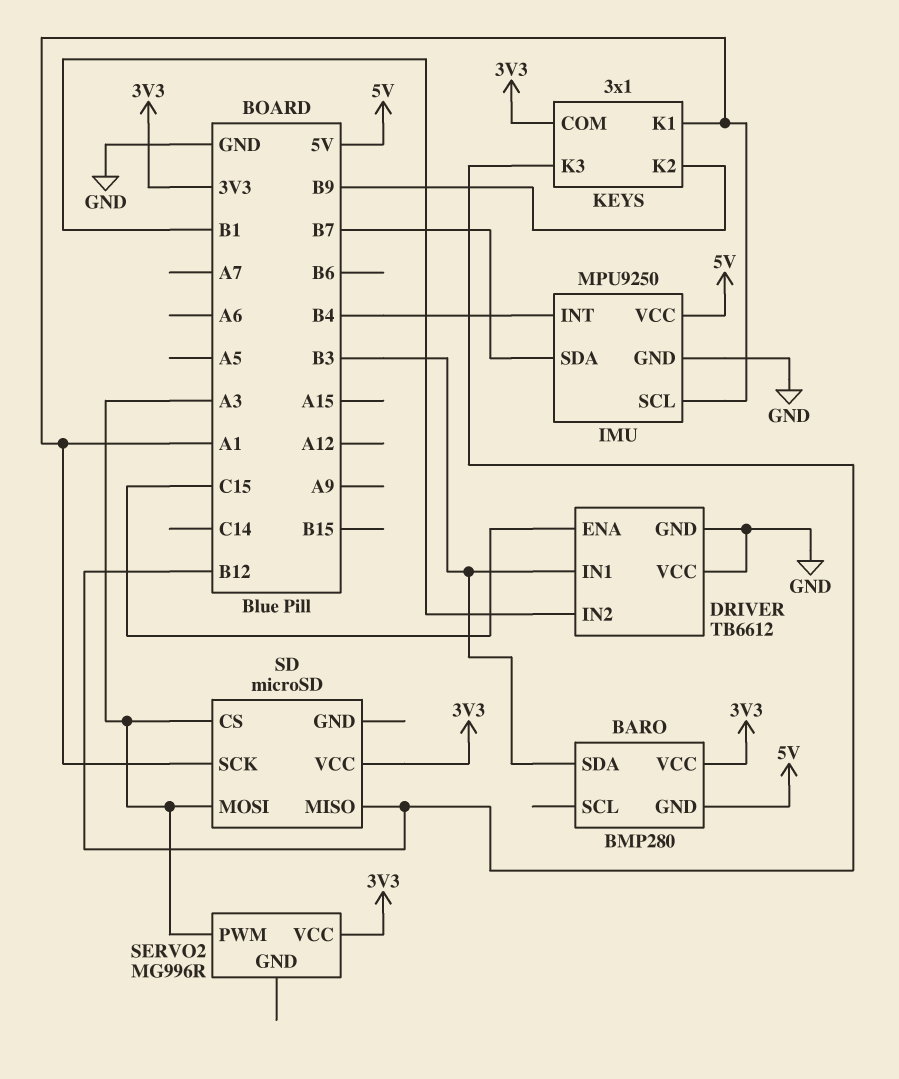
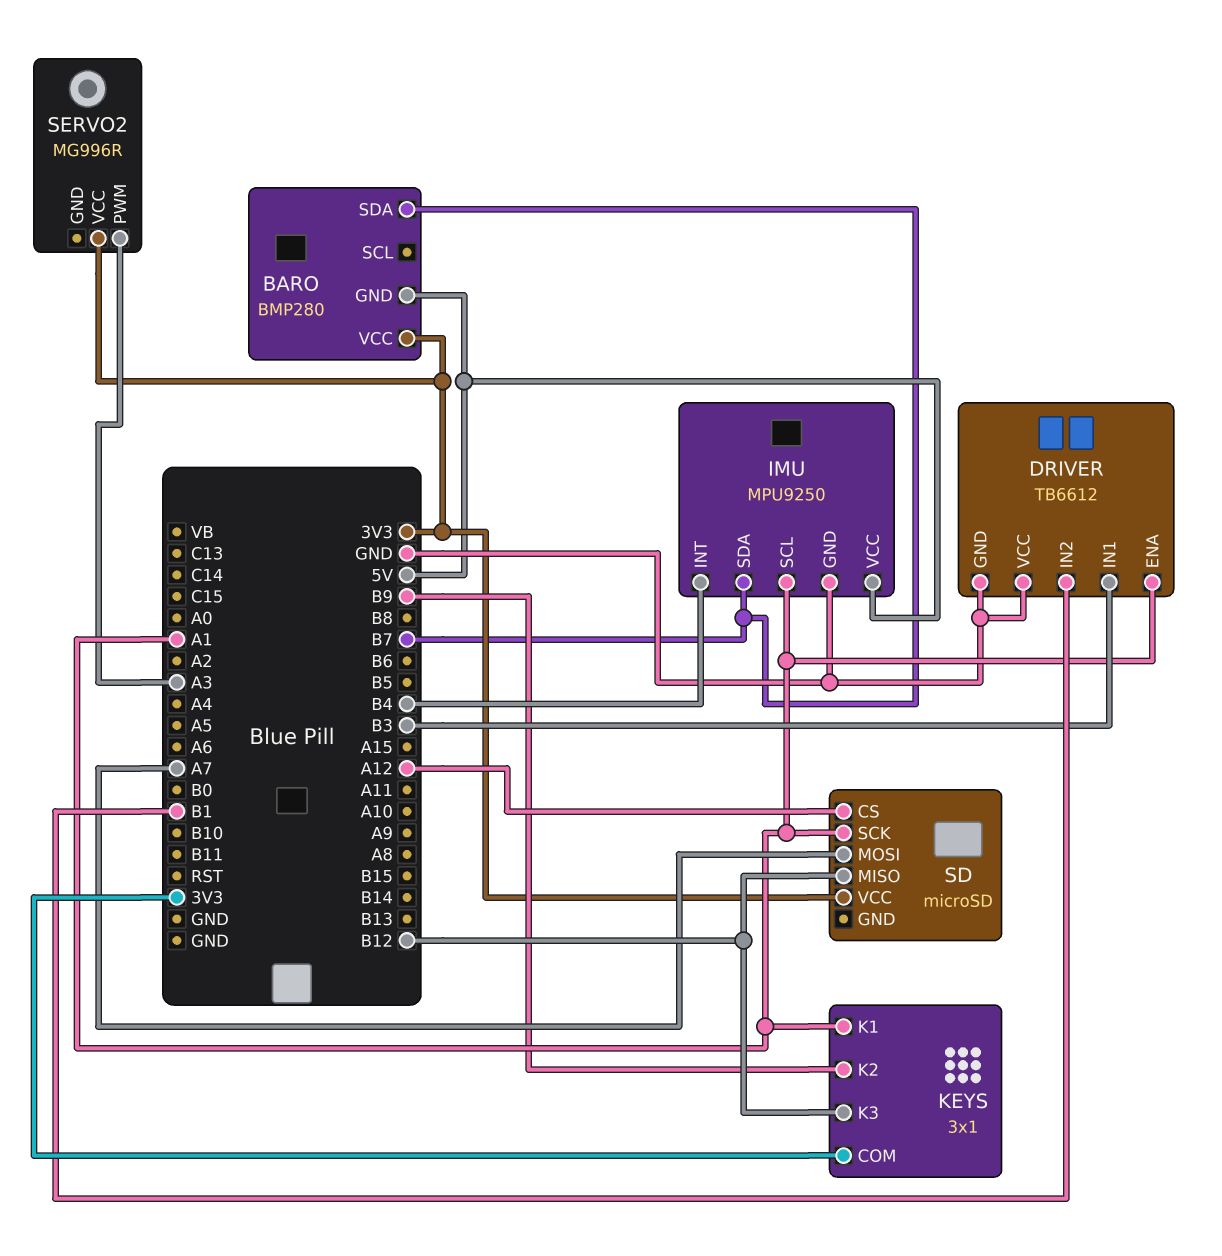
BARO pin SDA: B3 -> B7
DRIVER pin ENA: C15 -> A1
SD pin CS: A3 -> A12
SD pin MOSI: A3 -> A7

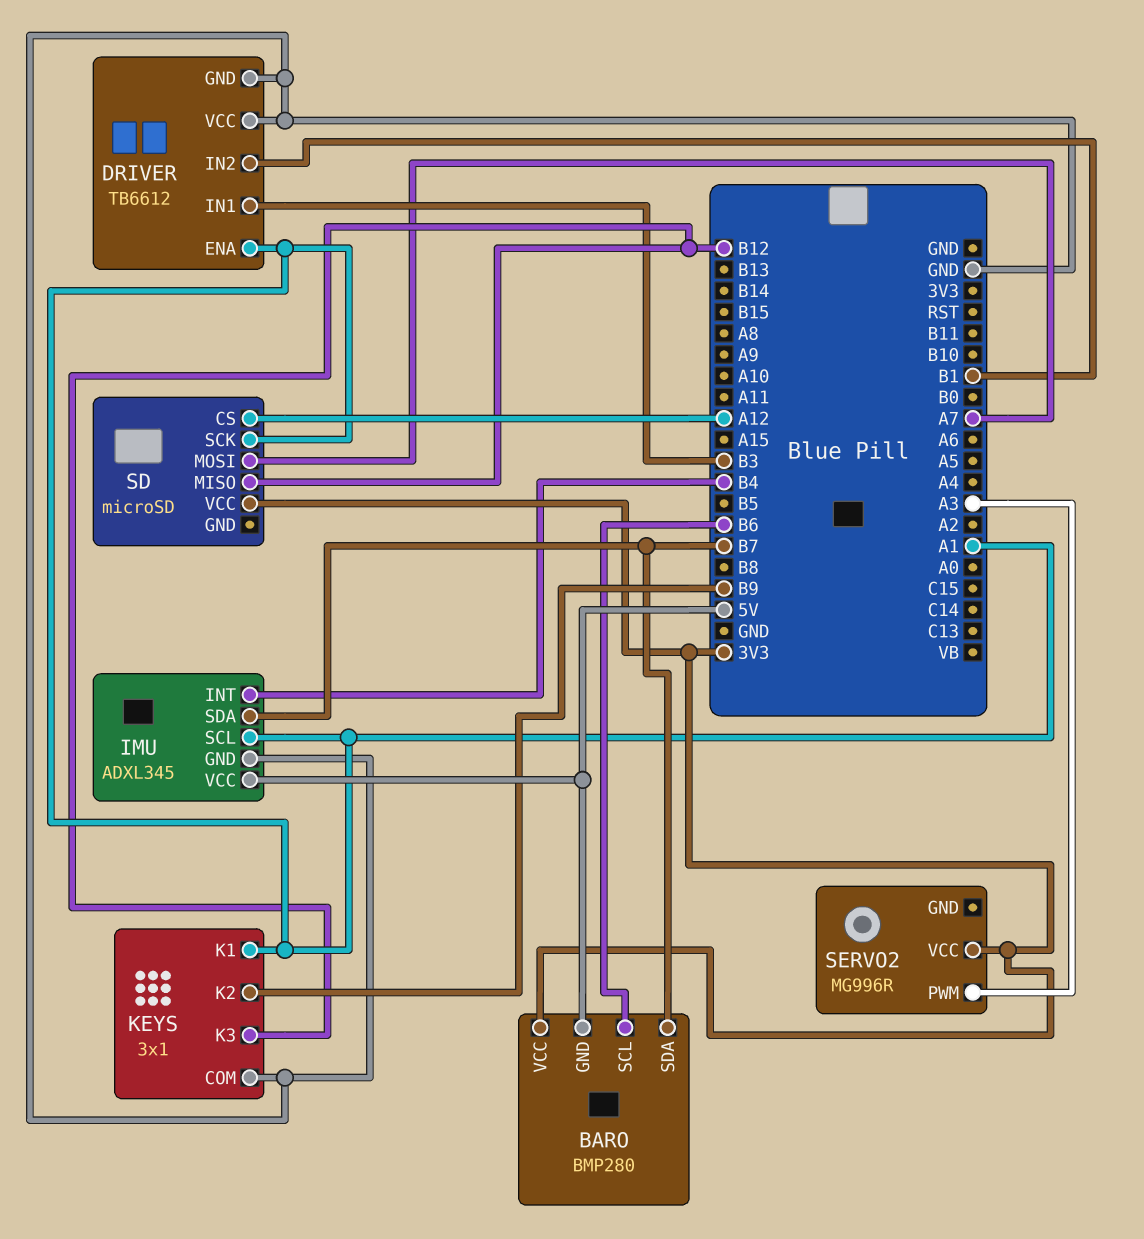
BARO pin SCL: none -> B6
IMU: MPU9250 -> ADXL345
KEYS pin COM: 3V3 -> GND

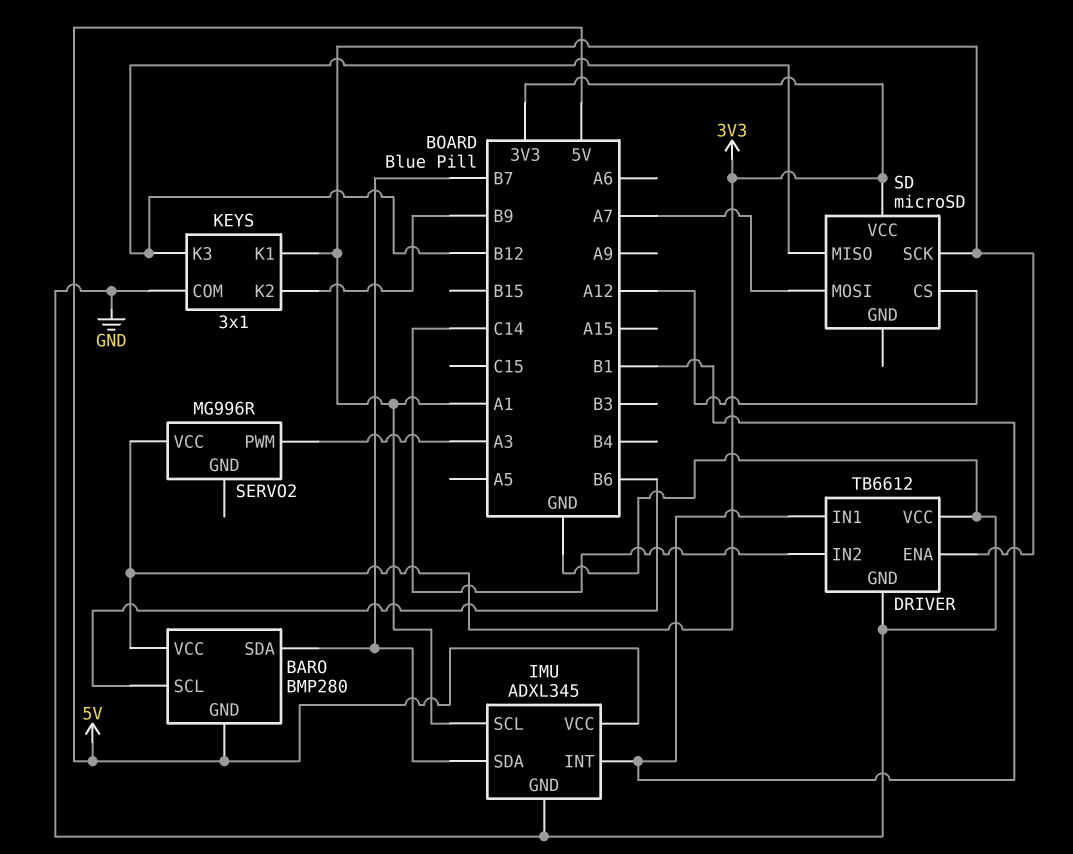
DRIVER pin IN1: B3 -> B1
DRIVER pin IN2: B1 -> C14
IMU pin INT: B4 -> B1

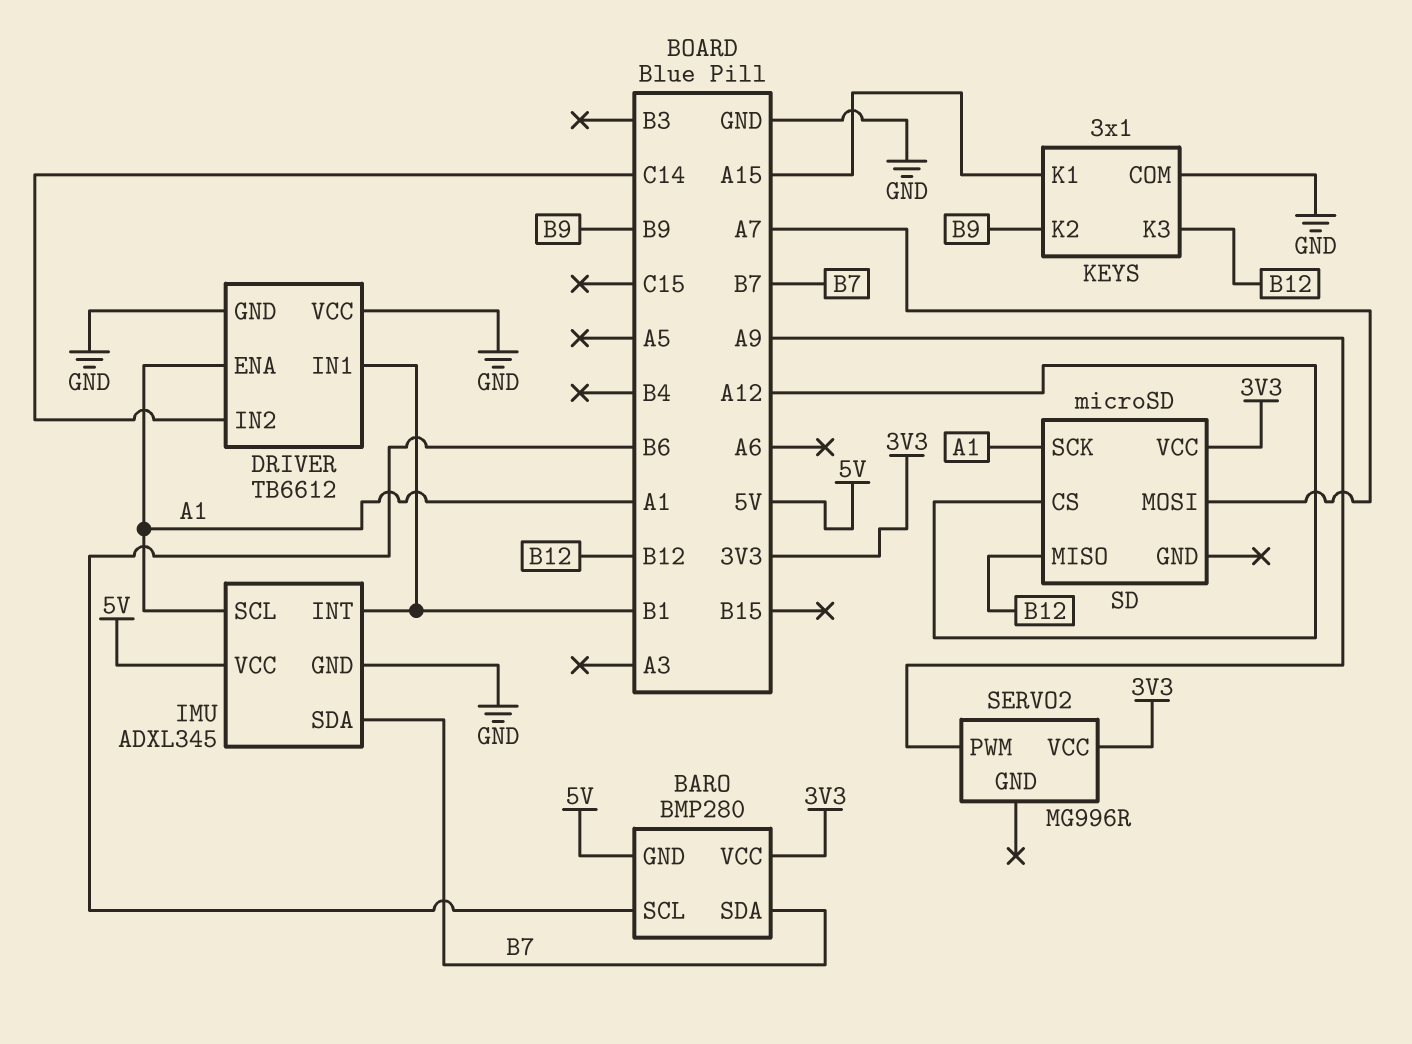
KEYS pin K1: A1 -> A15
SERVO2 pin PWM: A3 -> A9

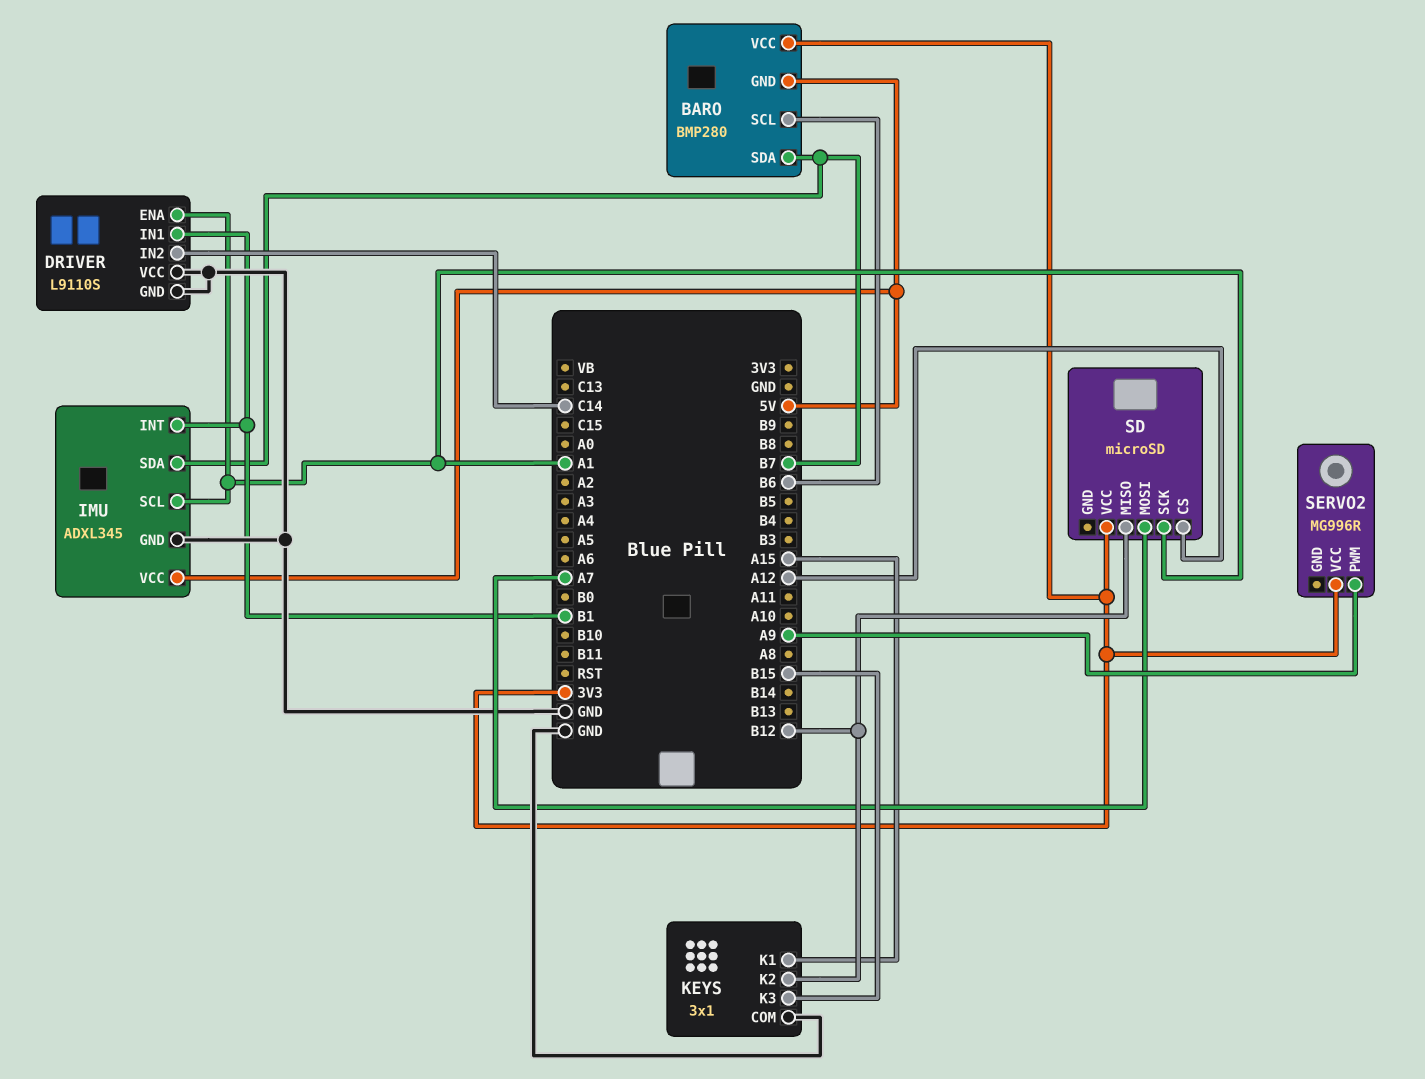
DRIVER: TB6612 -> L9110S
KEYS pin K2: B9 -> B12
KEYS pin K3: B12 -> B15

